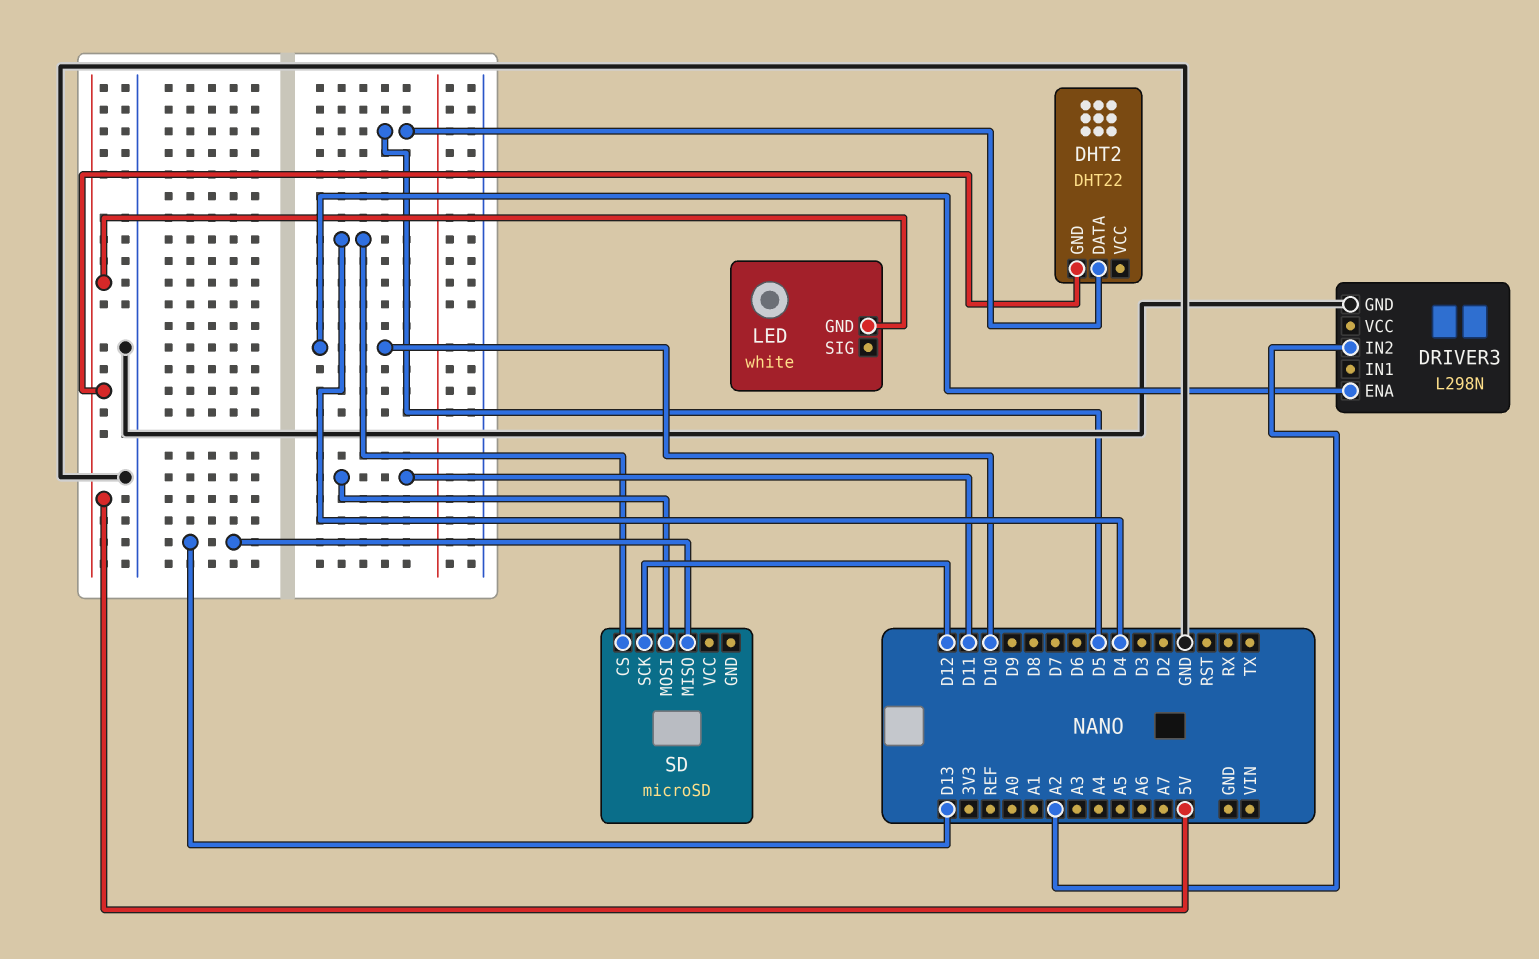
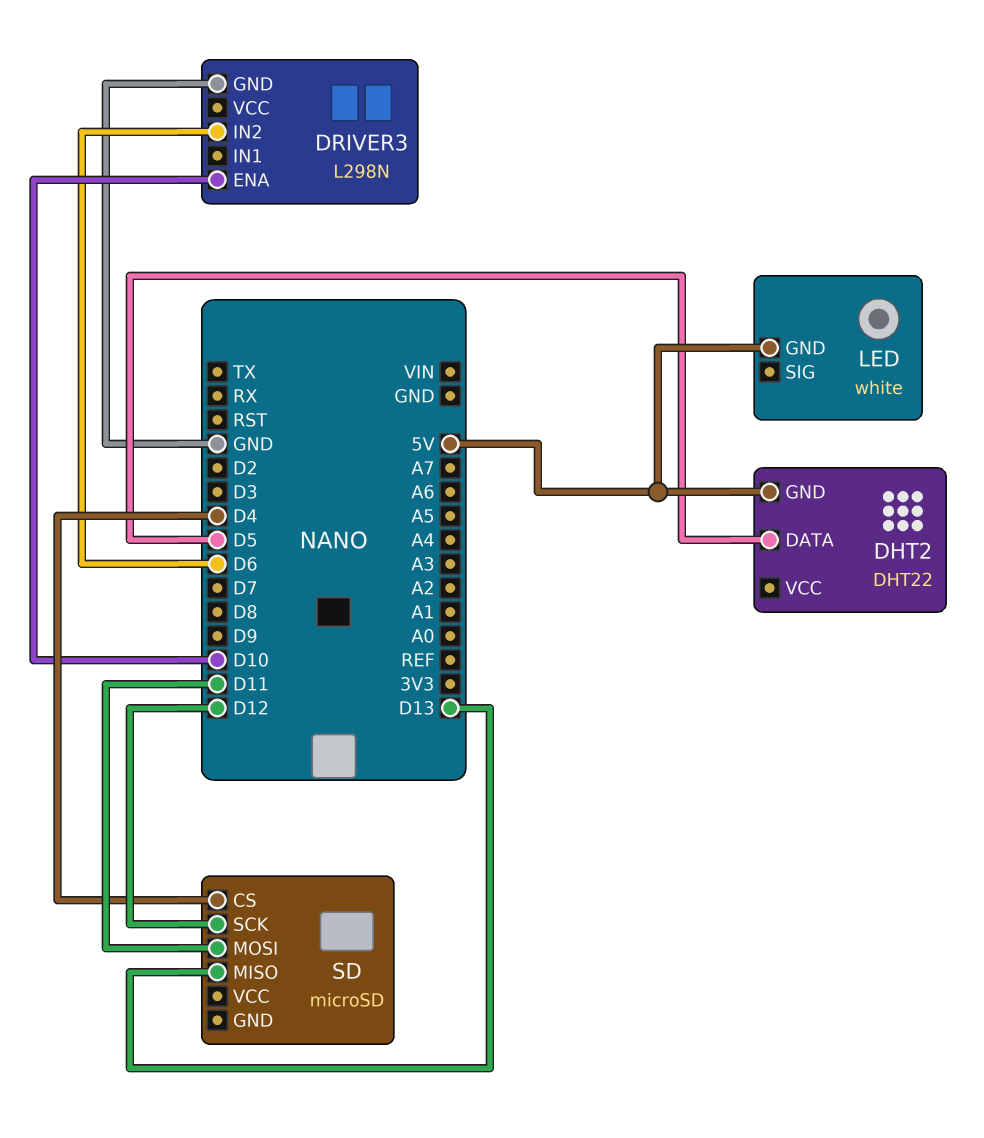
DRIVER3 pin IN2: A2 -> D6

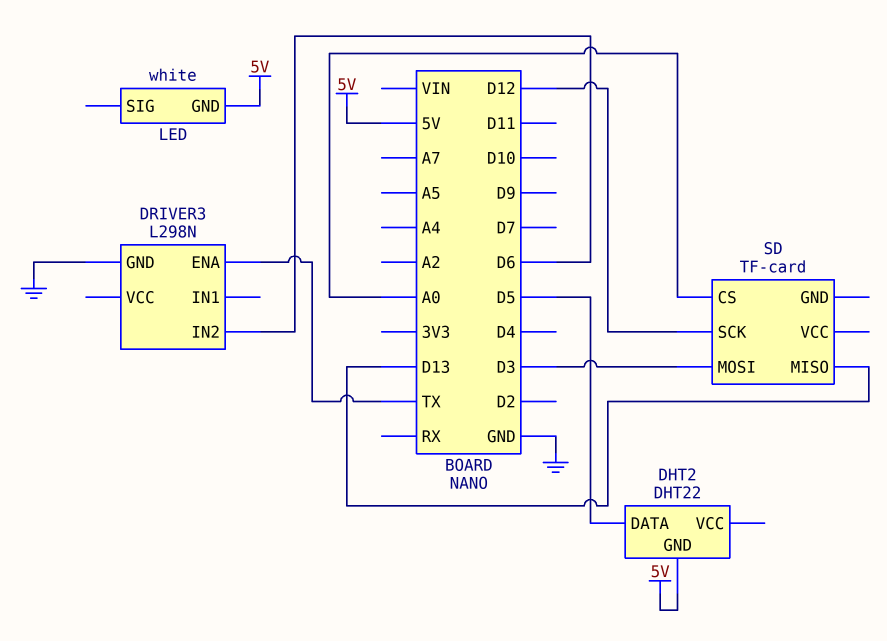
DRIVER3 pin ENA: D10 -> TX
SD: microSD -> TF-card
SD pin CS: D4 -> A0
SD pin MOSI: D11 -> D3

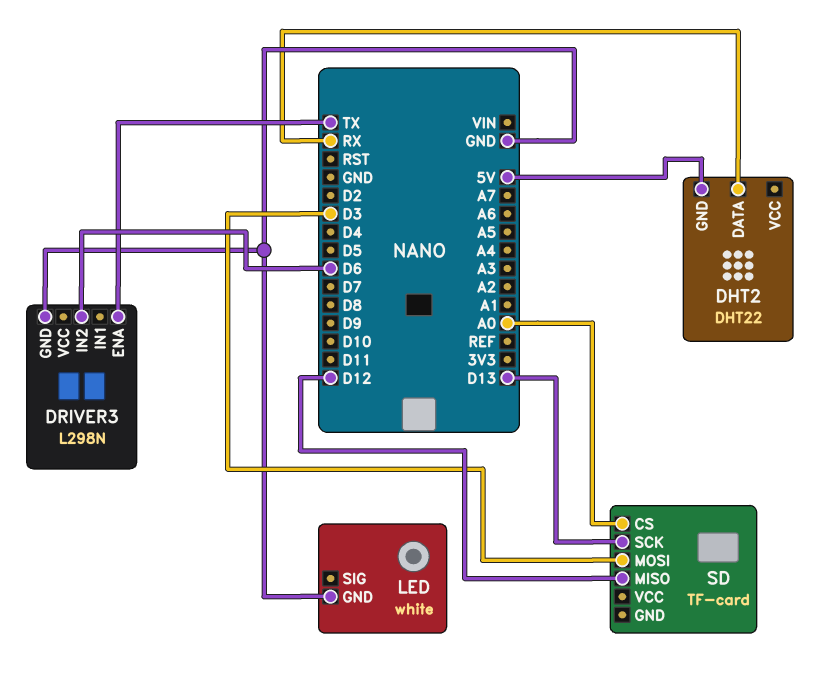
DHT2 pin DATA: D5 -> RX
LED pin GND: 5V -> GND
SD pin MISO: D13 -> D12
SD pin SCK: D12 -> D13

